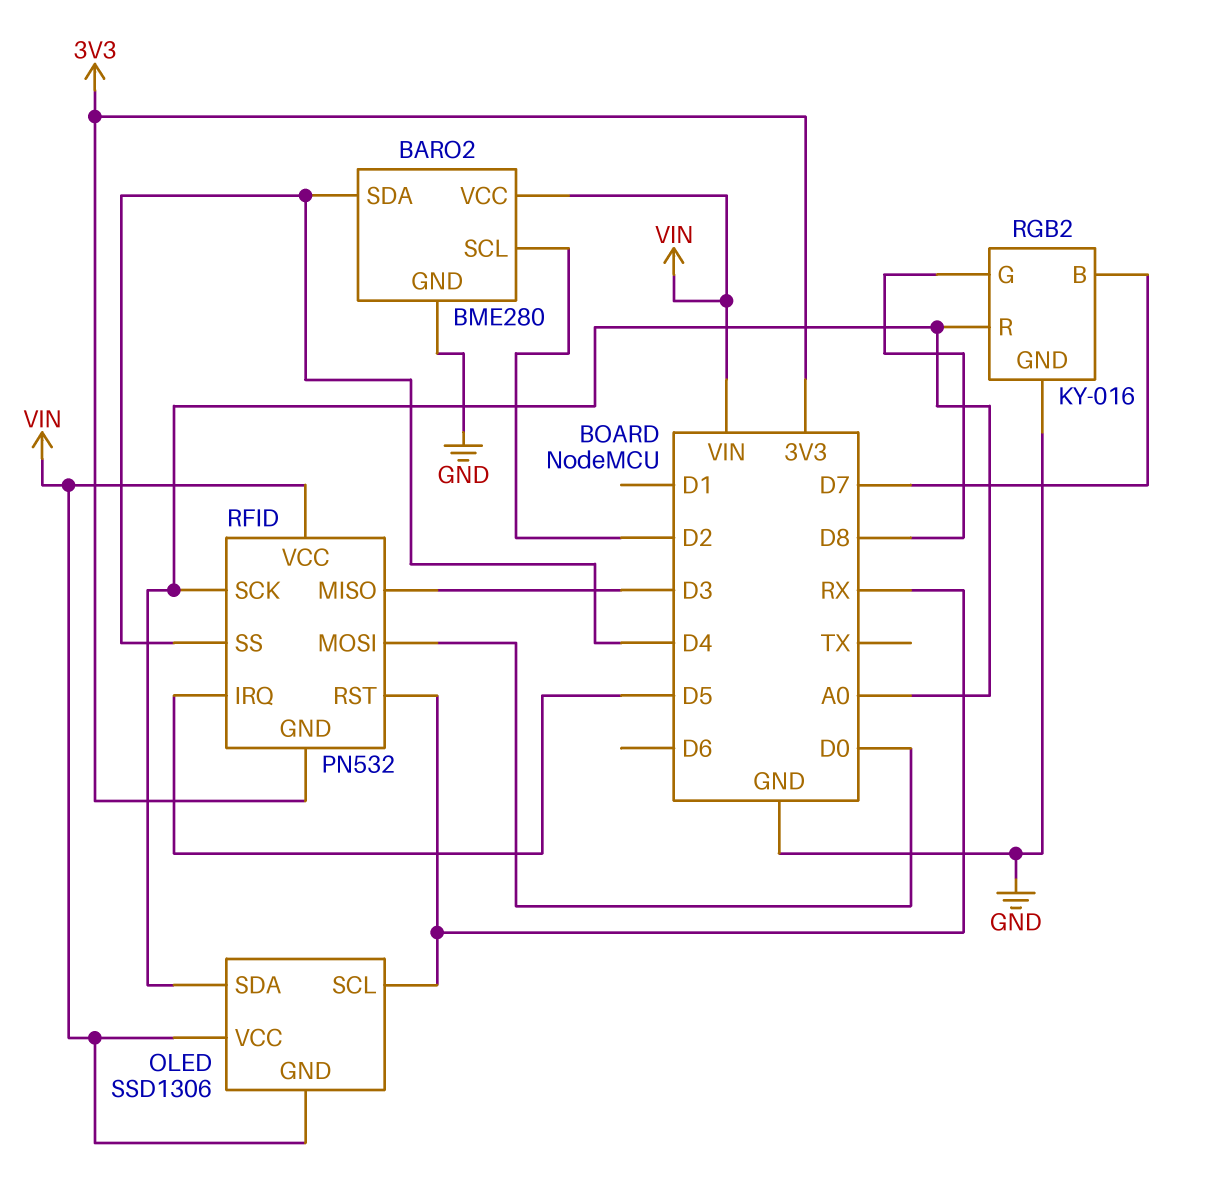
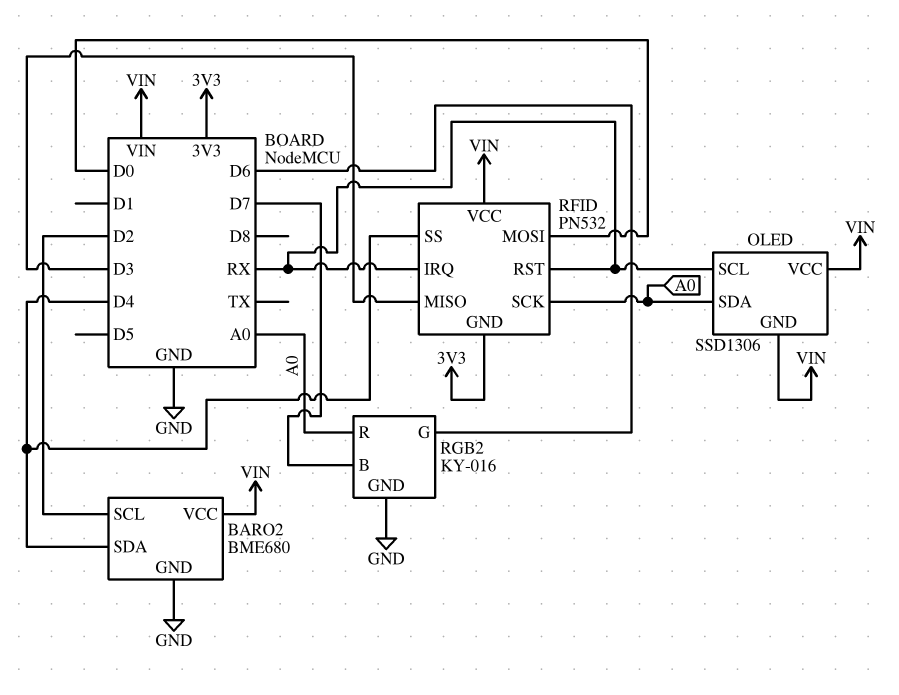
BARO2: BME280 -> BME680
RFID pin IRQ: D5 -> RX
RGB2 pin G: D8 -> D6

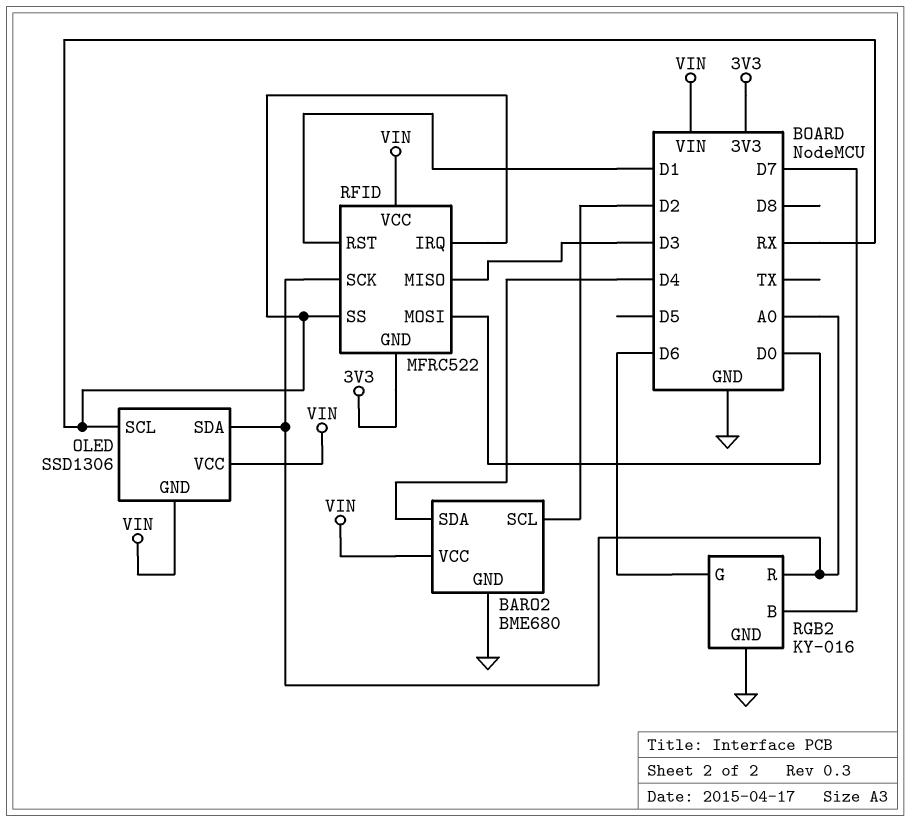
RFID: PN532 -> MFRC522
RFID pin RST: RX -> D1
RFID pin SS: D4 -> RX

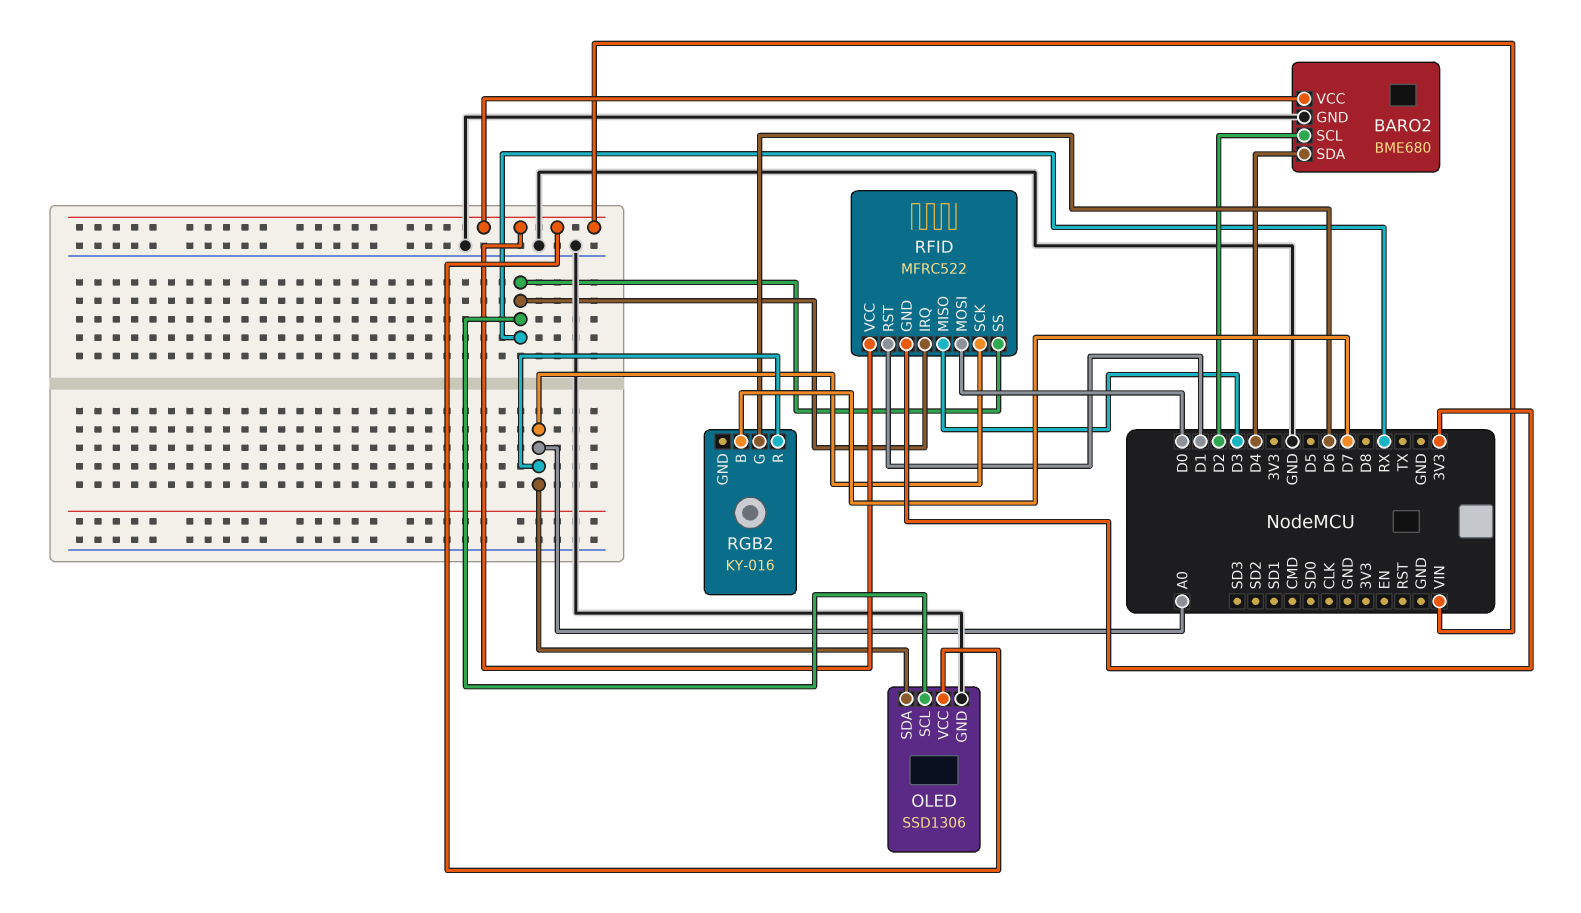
OLED pin GND: VIN -> GND
RGB2 pin GND: GND -> none

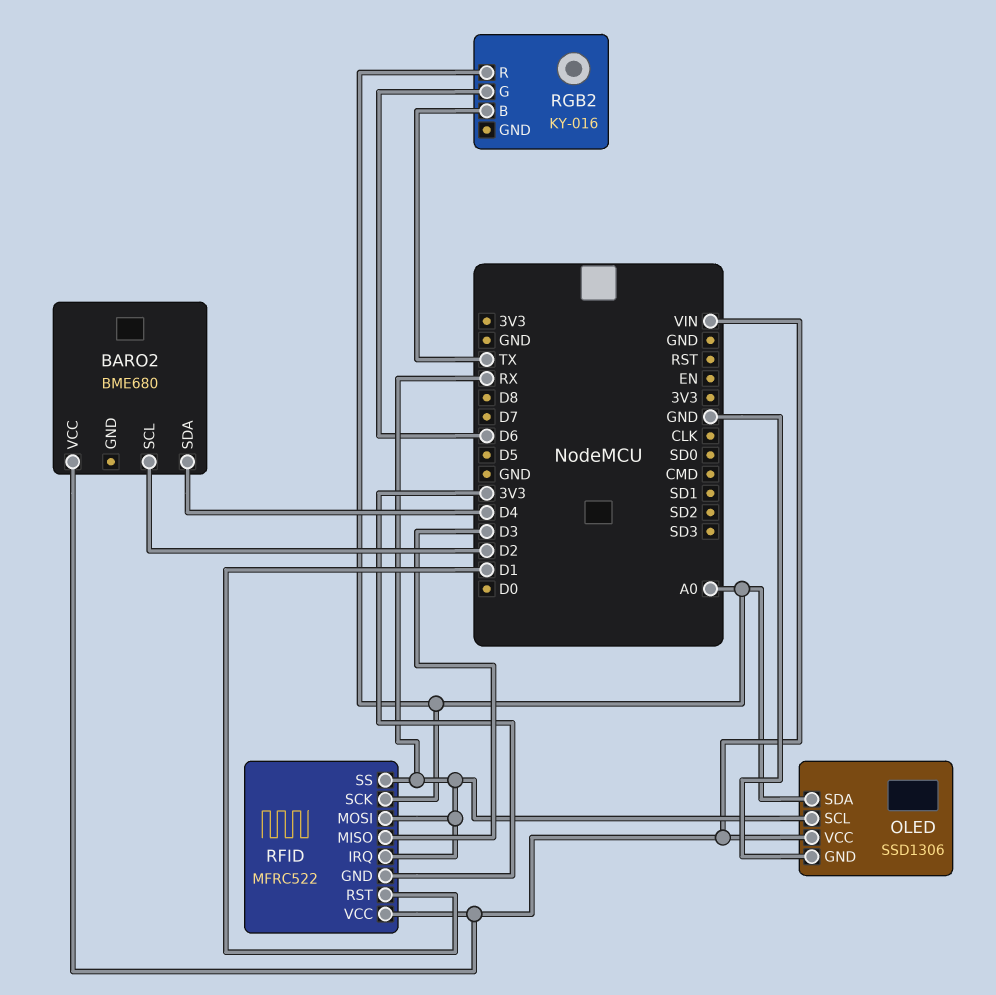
BARO2 pin GND: GND -> none
RFID pin MOSI: D0 -> RX
RGB2 pin B: D7 -> TX

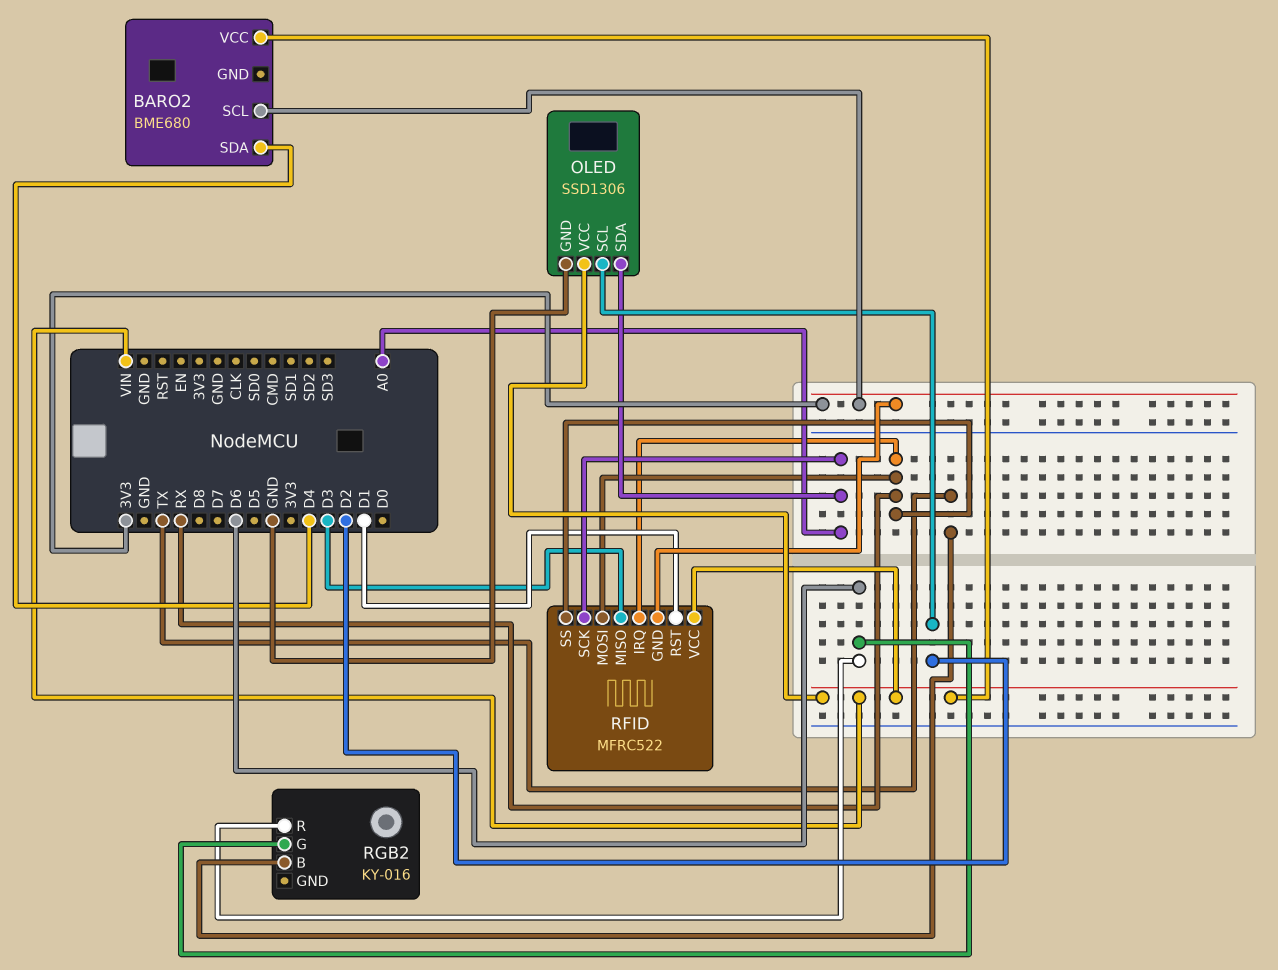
BARO2 pin SCL: D2 -> 3V3
OLED pin SCL: RX -> D2
RGB2 pin R: A0 -> D6

